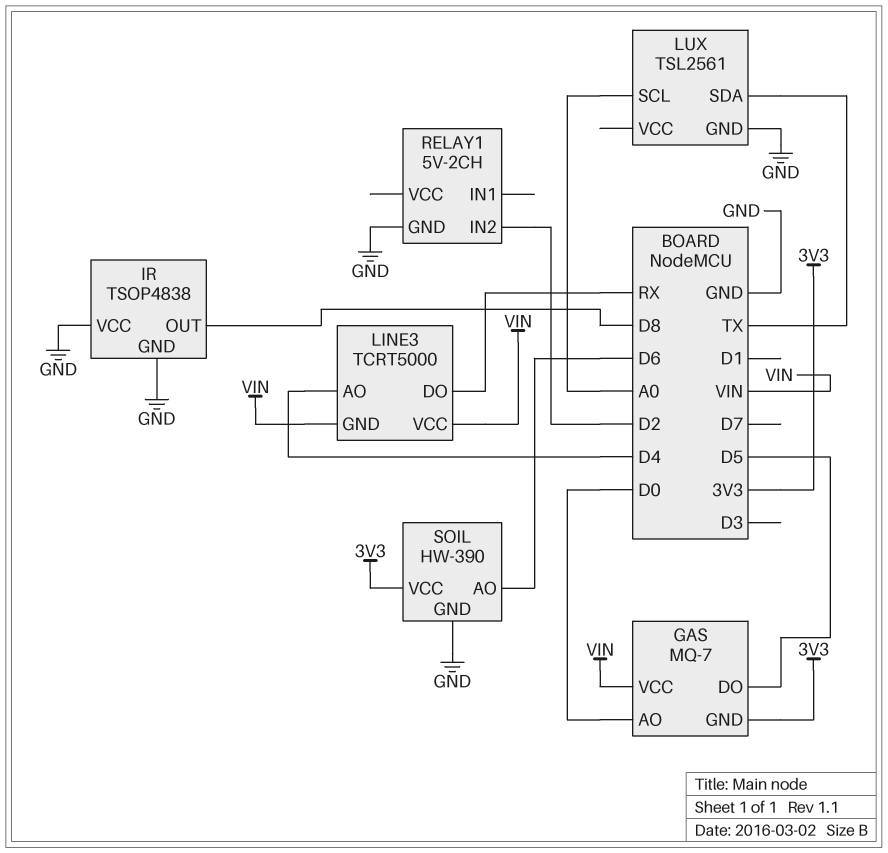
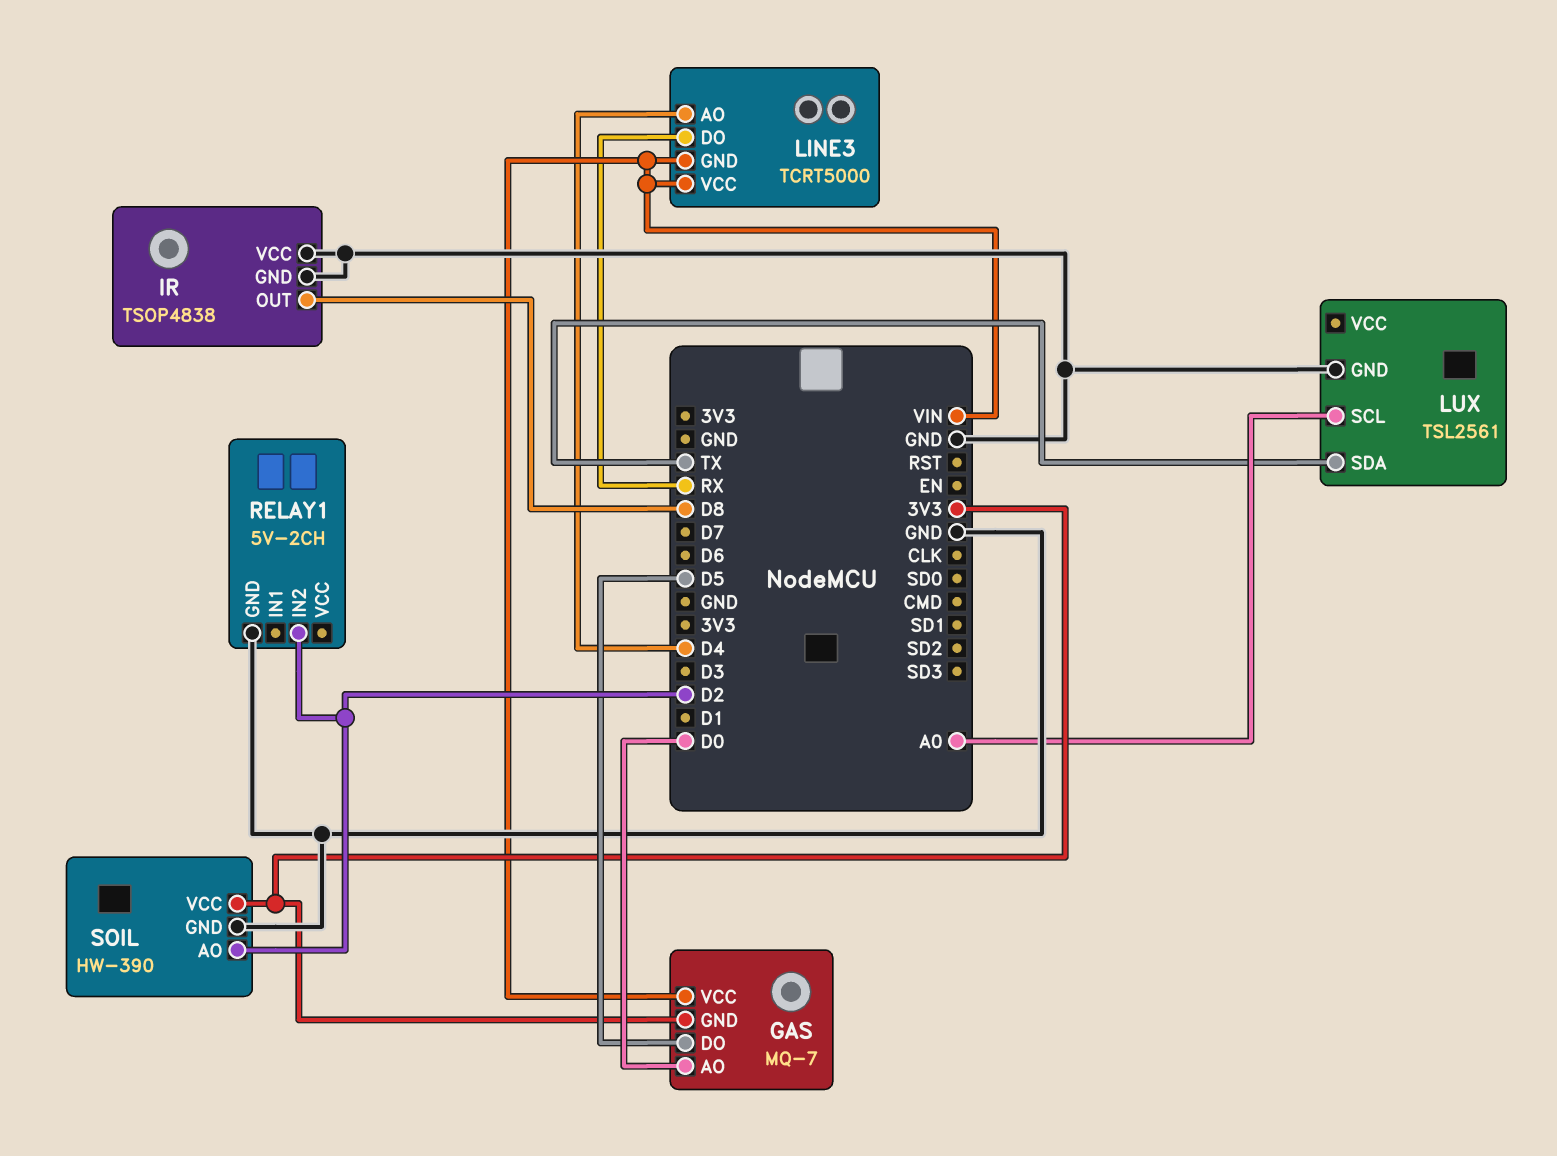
SOIL pin AO: D6 -> D2

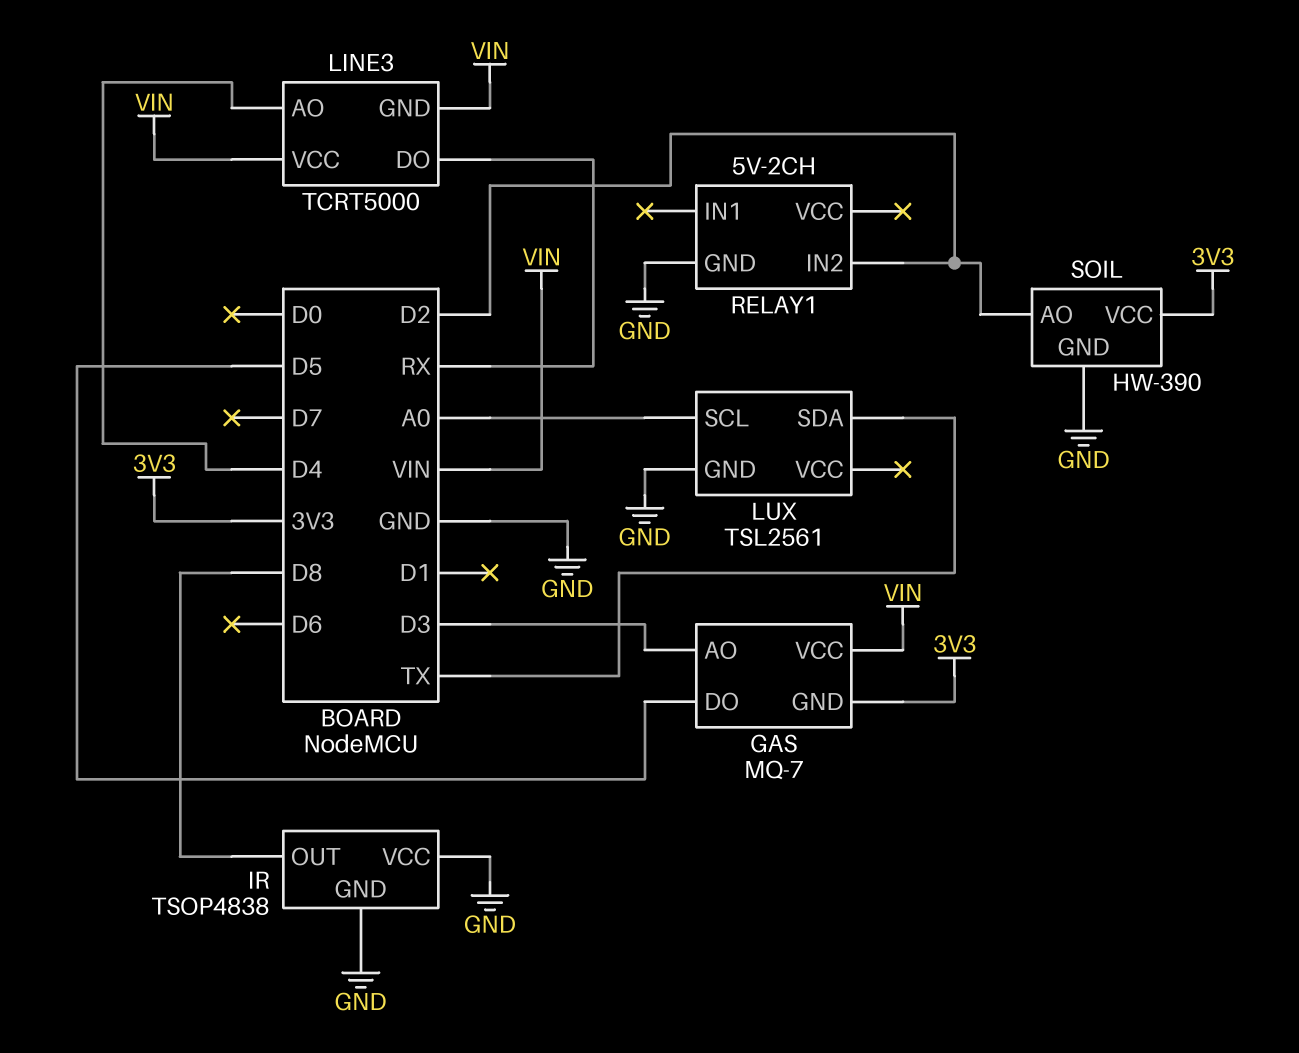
GAS pin AO: D0 -> D3

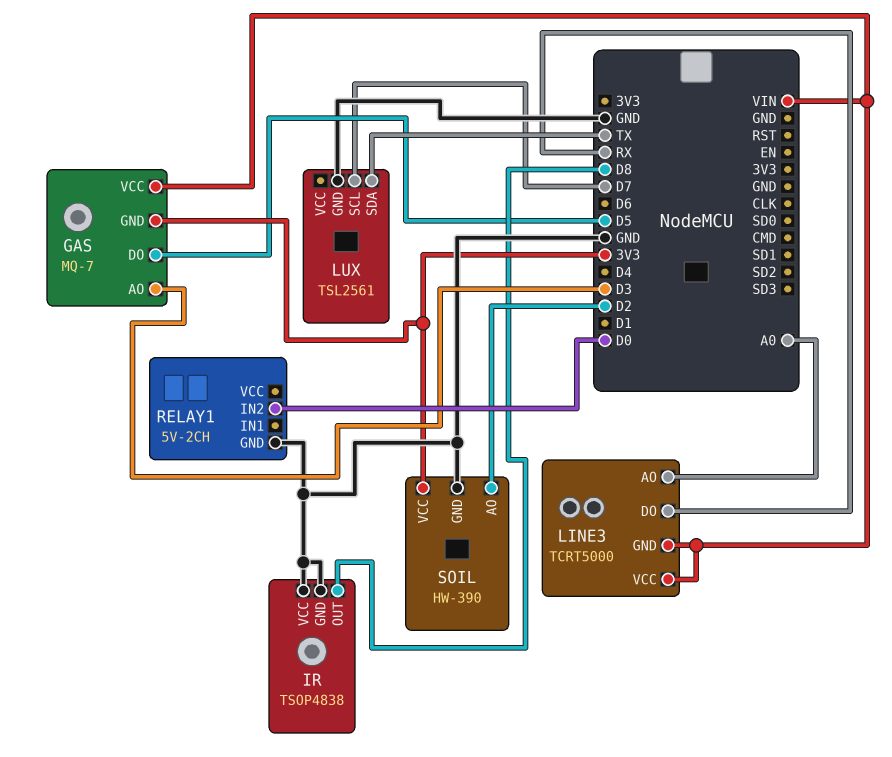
LINE3 pin AO: D4 -> A0
LUX pin SCL: A0 -> D7
RELAY1 pin IN2: D2 -> D0

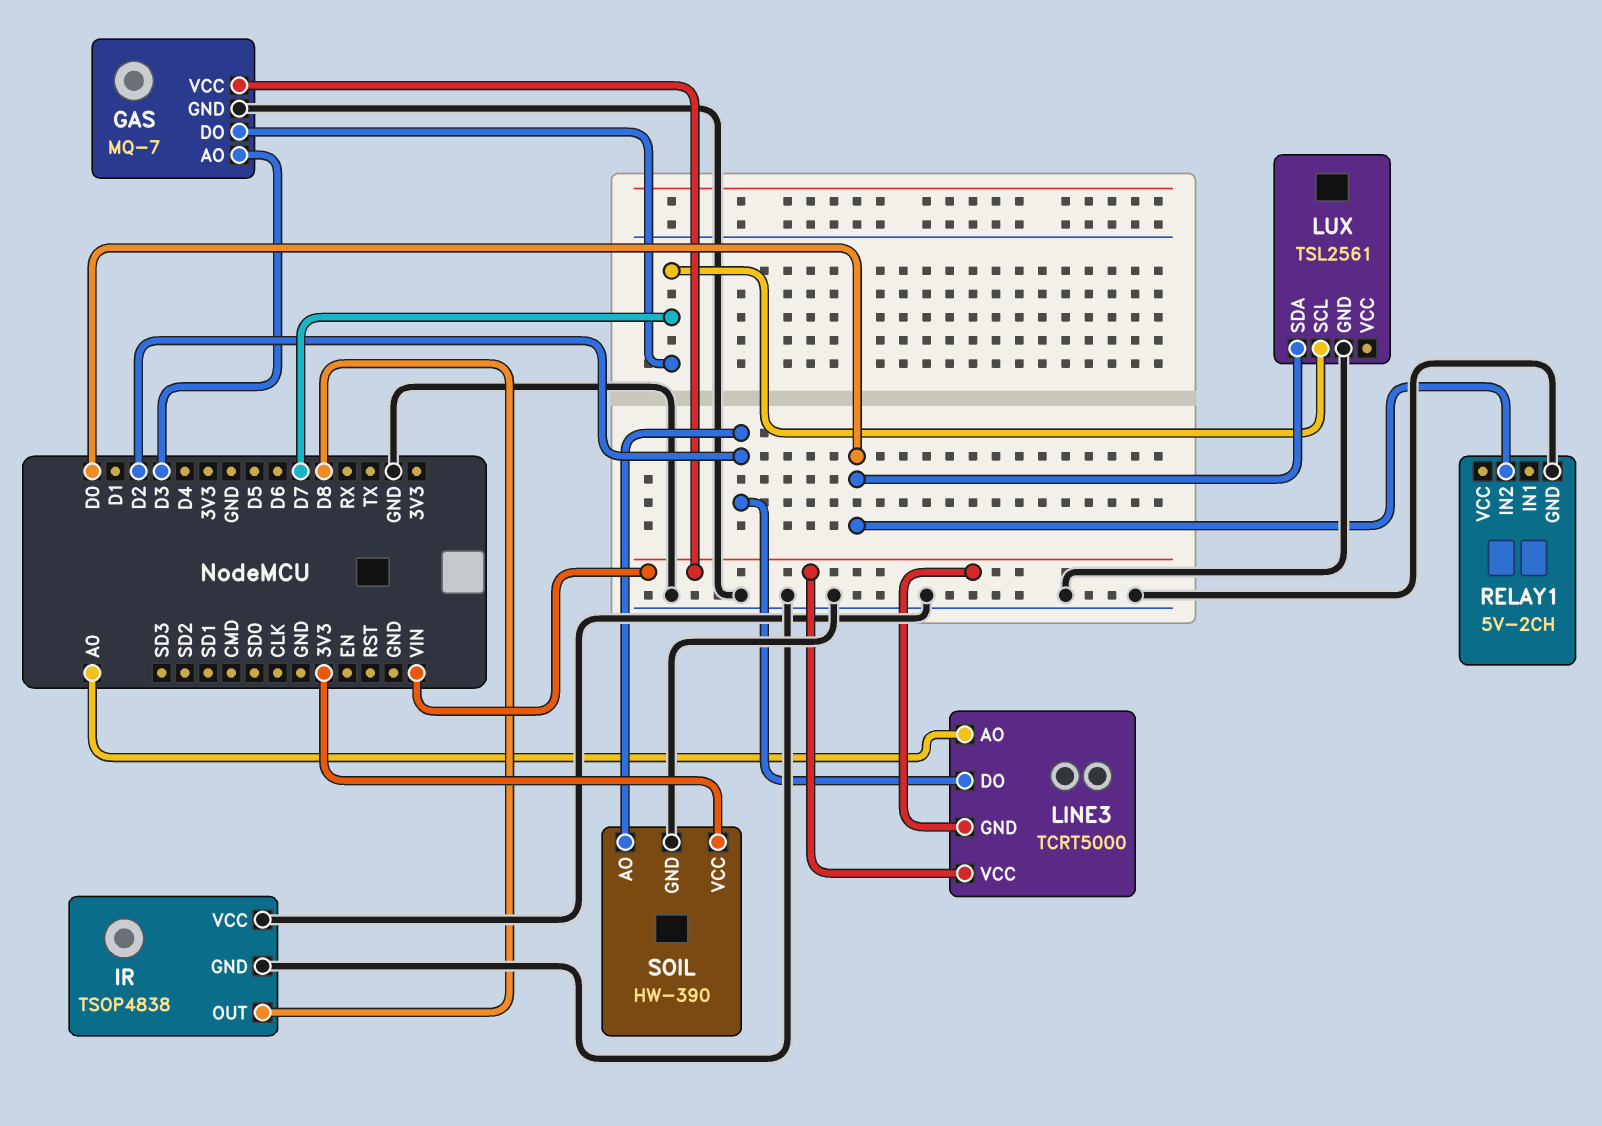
GAS pin DO: D5 -> D7
GAS pin GND: 3V3 -> GND
LINE3 pin DO: RX -> D2
LUX pin SDA: TX -> D0

